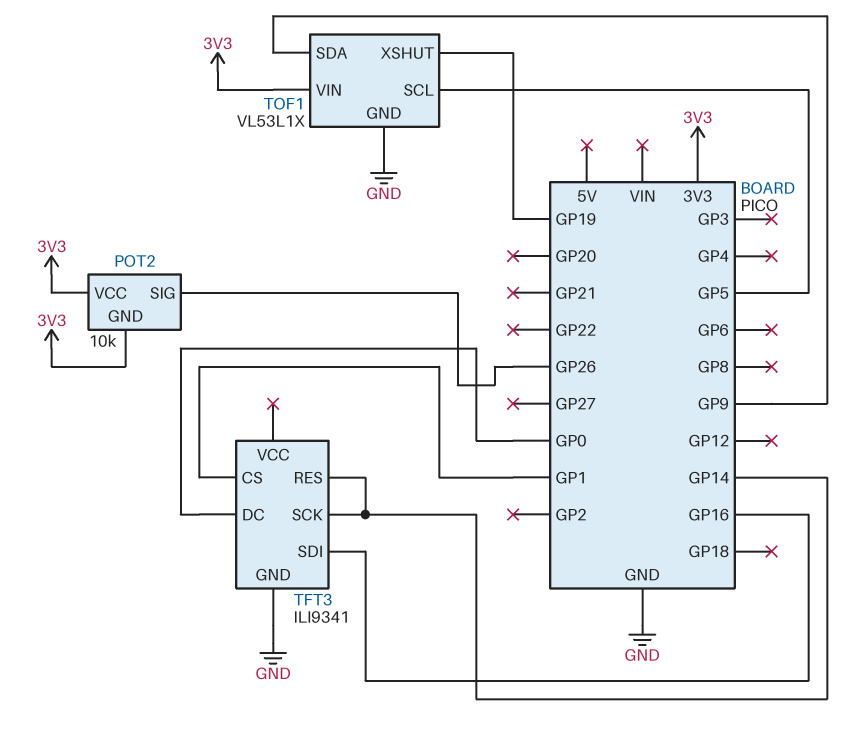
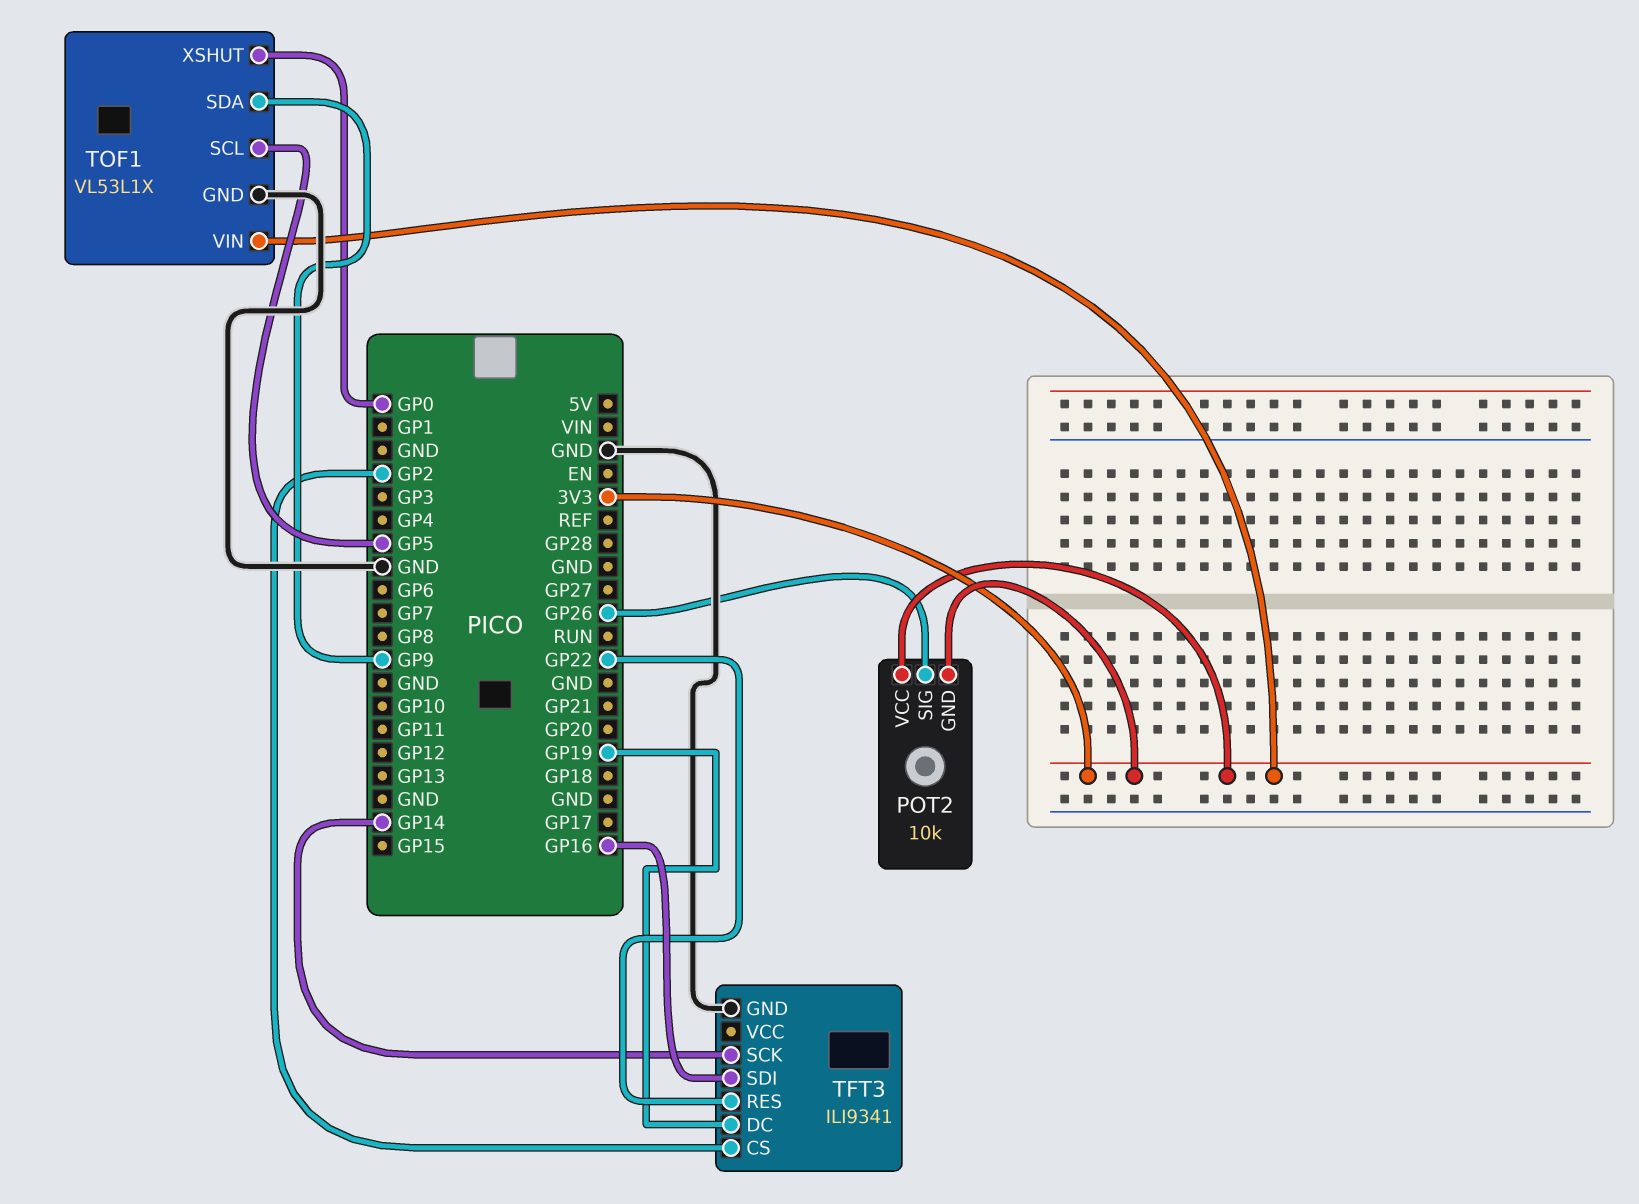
TFT3 pin CS: GP1 -> GP2
TFT3 pin DC: GP0 -> GP19
TFT3 pin RES: GP14 -> GP22
TOF1 pin XSHUT: GP19 -> GP0

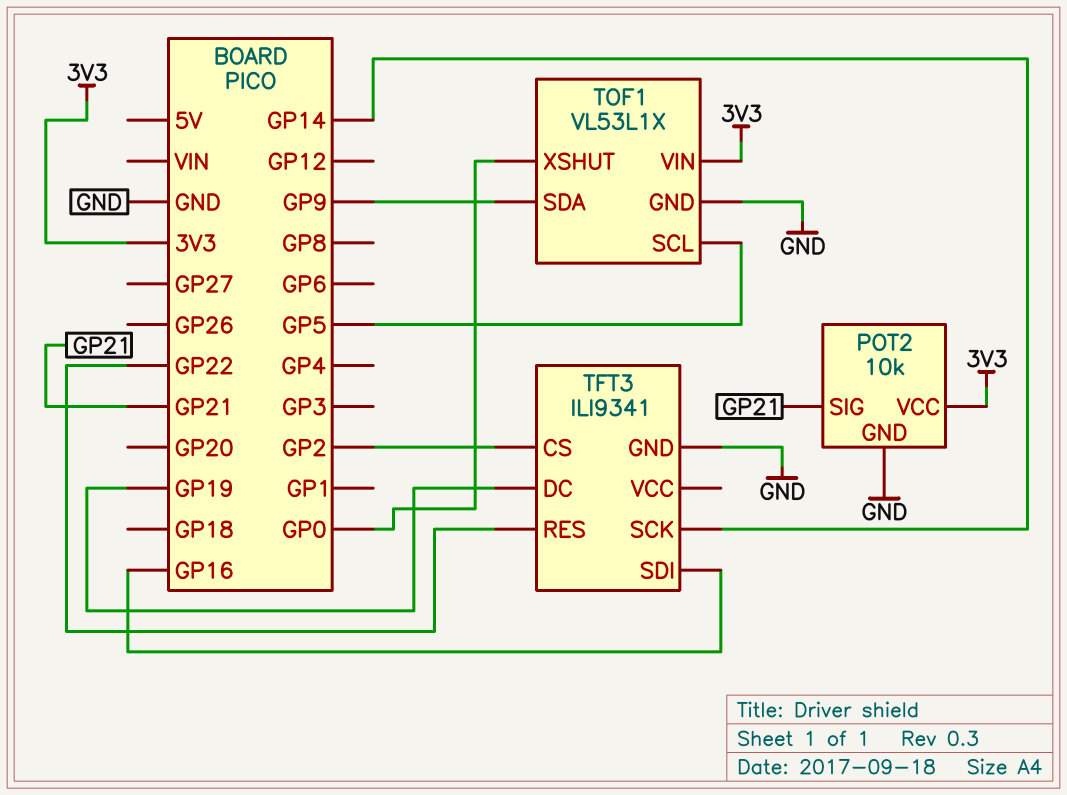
POT2 pin GND: 3V3 -> GND
POT2 pin SIG: GP26 -> GP21

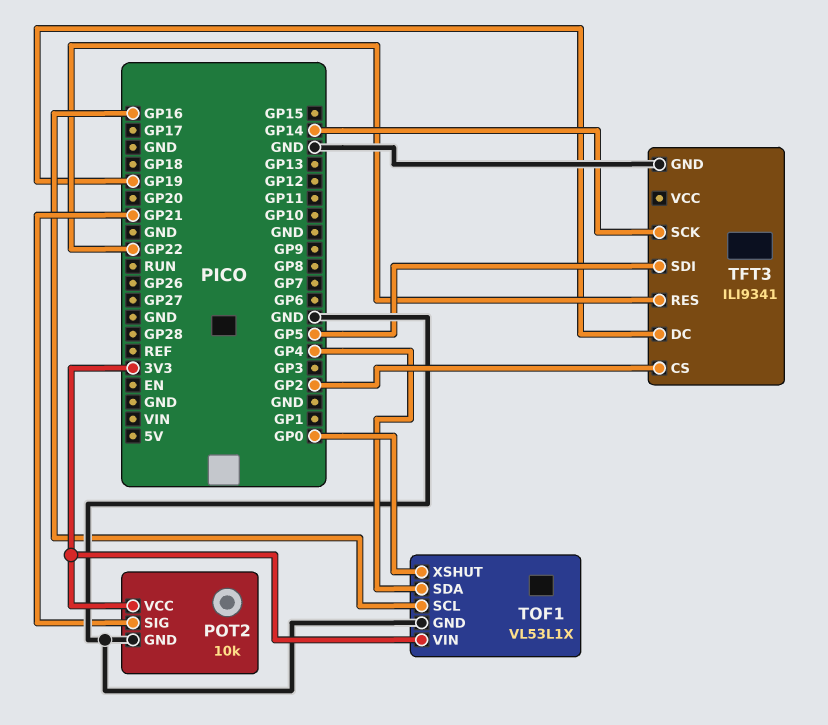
TFT3 pin SDI: GP16 -> GP5
TOF1 pin SCL: GP5 -> GP16
TOF1 pin SDA: GP9 -> GP4

